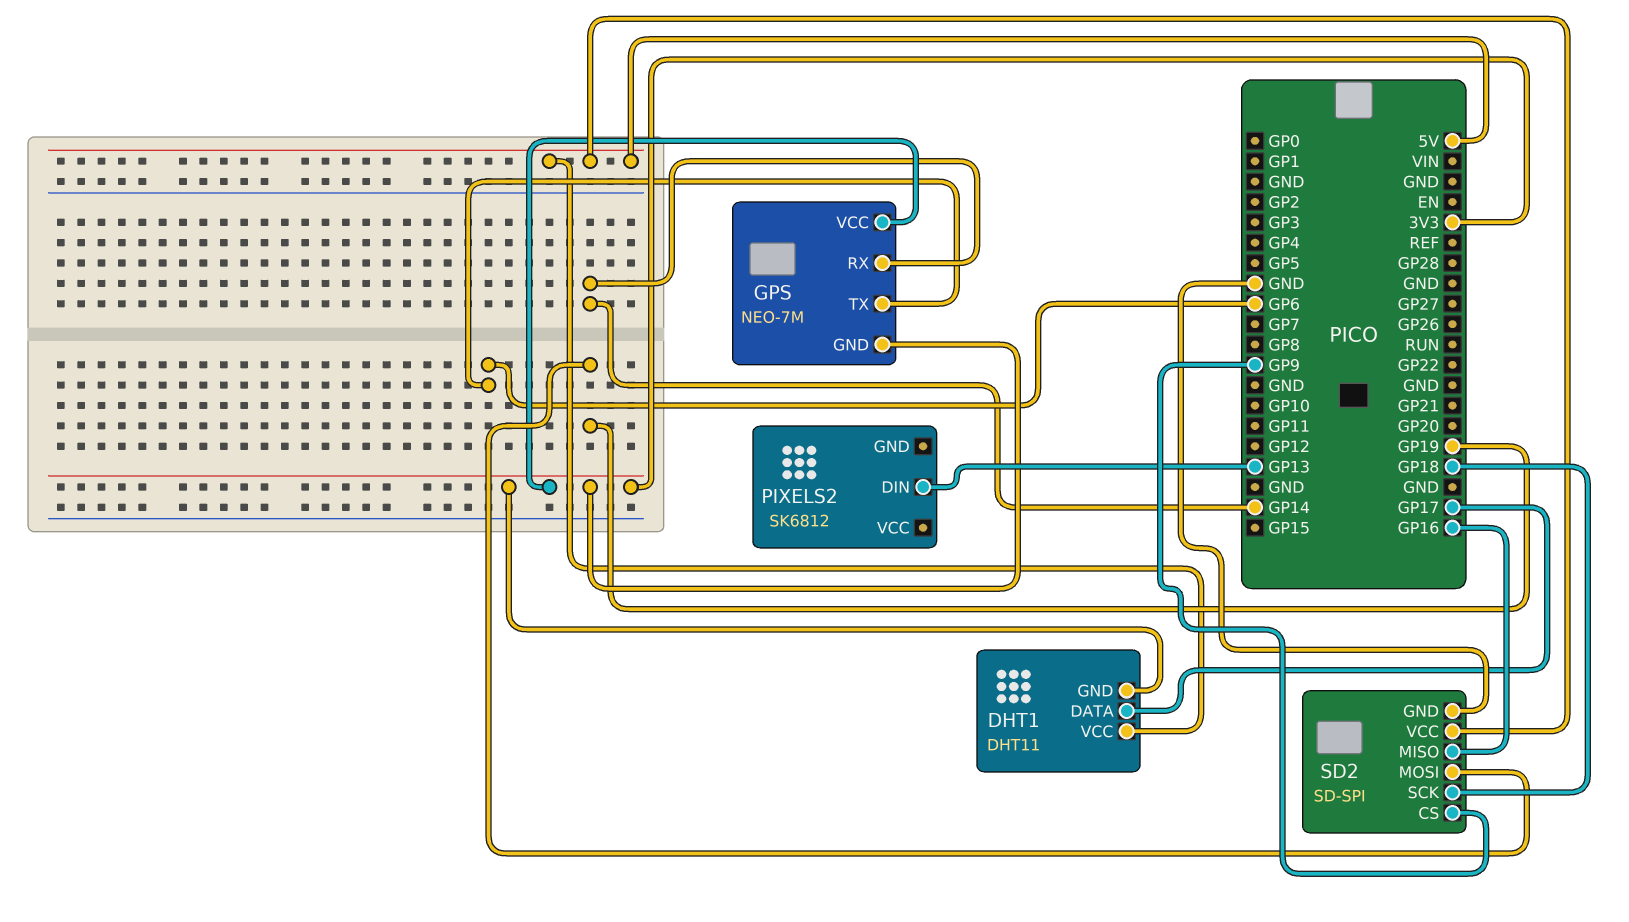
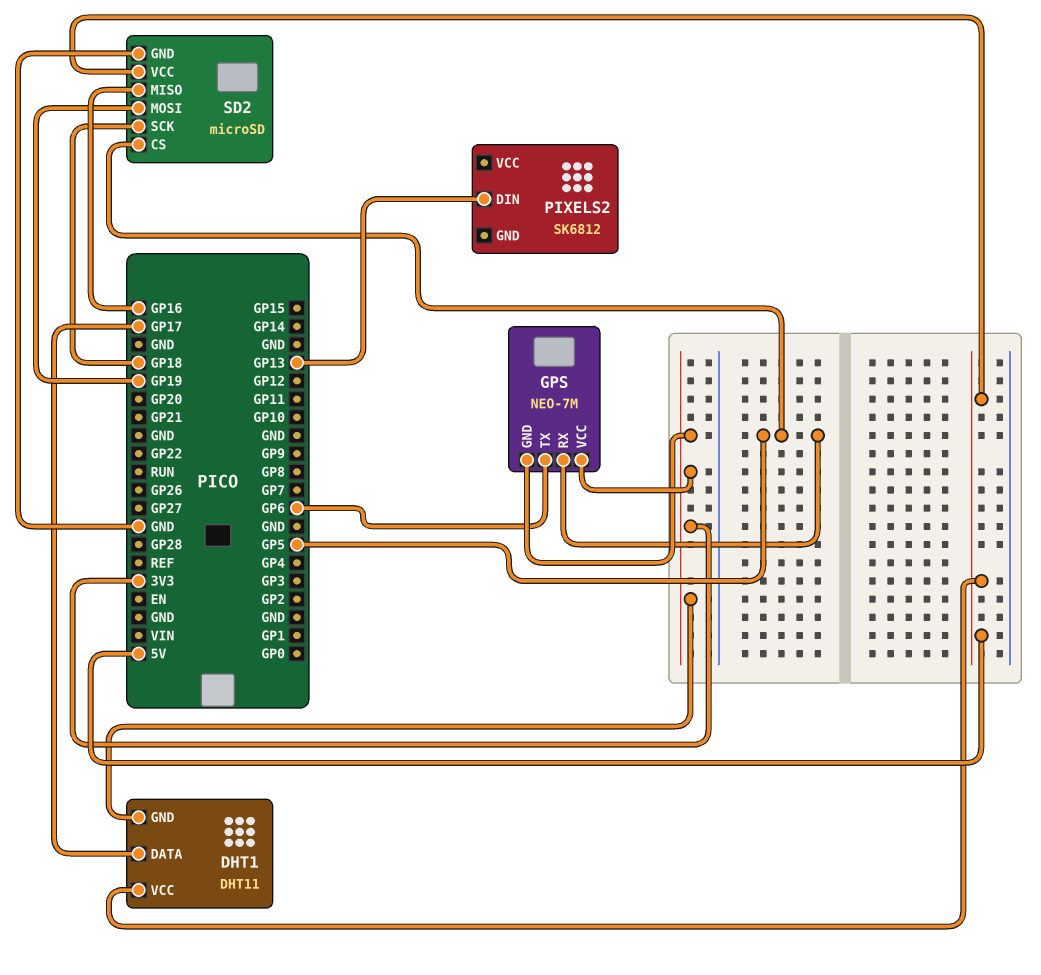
GPS pin RX: GP14 -> GP5
SD2: SD-SPI -> microSD
SD2 pin CS: GP9 -> GP5

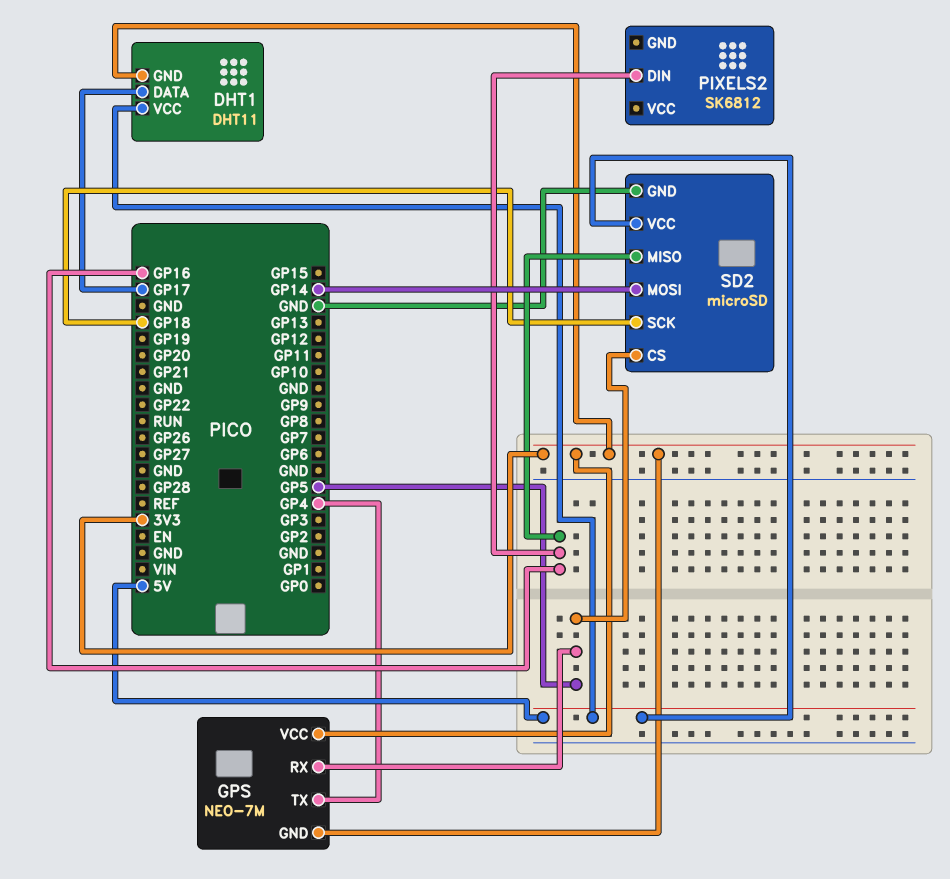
GPS pin TX: GP6 -> GP4
PIXELS2 pin DIN: GP13 -> GP16
SD2 pin MOSI: GP19 -> GP14

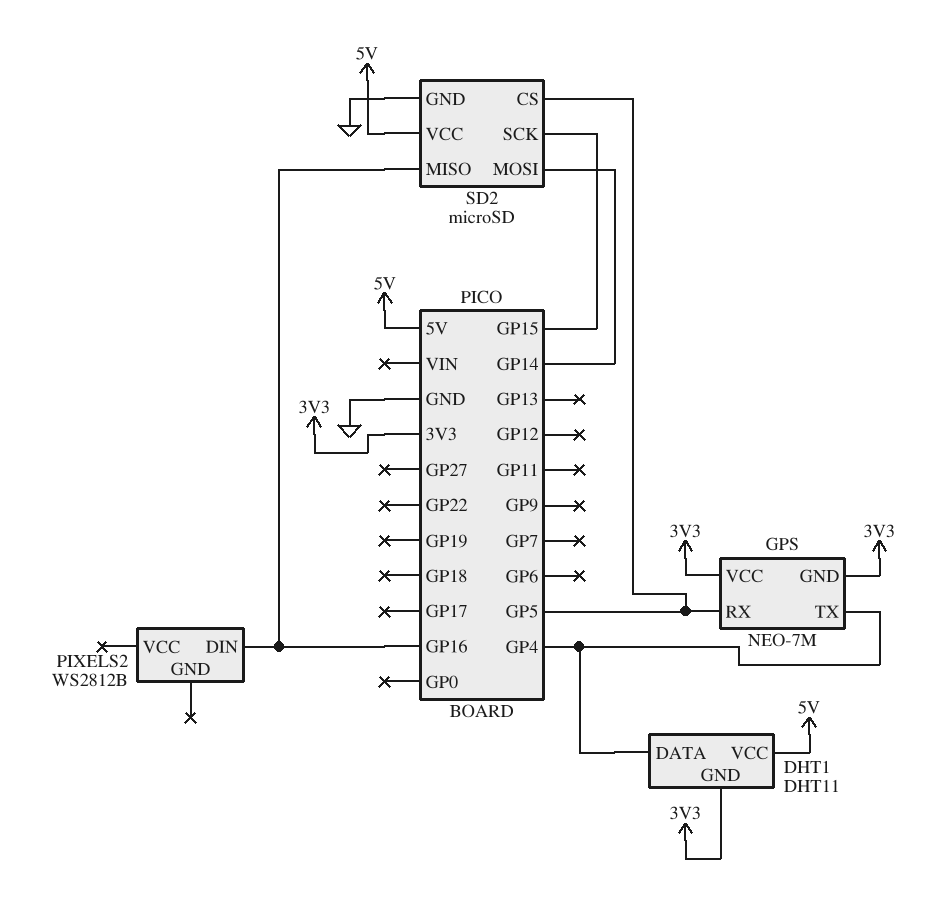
DHT1 pin DATA: GP17 -> GP4
PIXELS2: SK6812 -> WS2812B
SD2 pin SCK: GP18 -> GP15

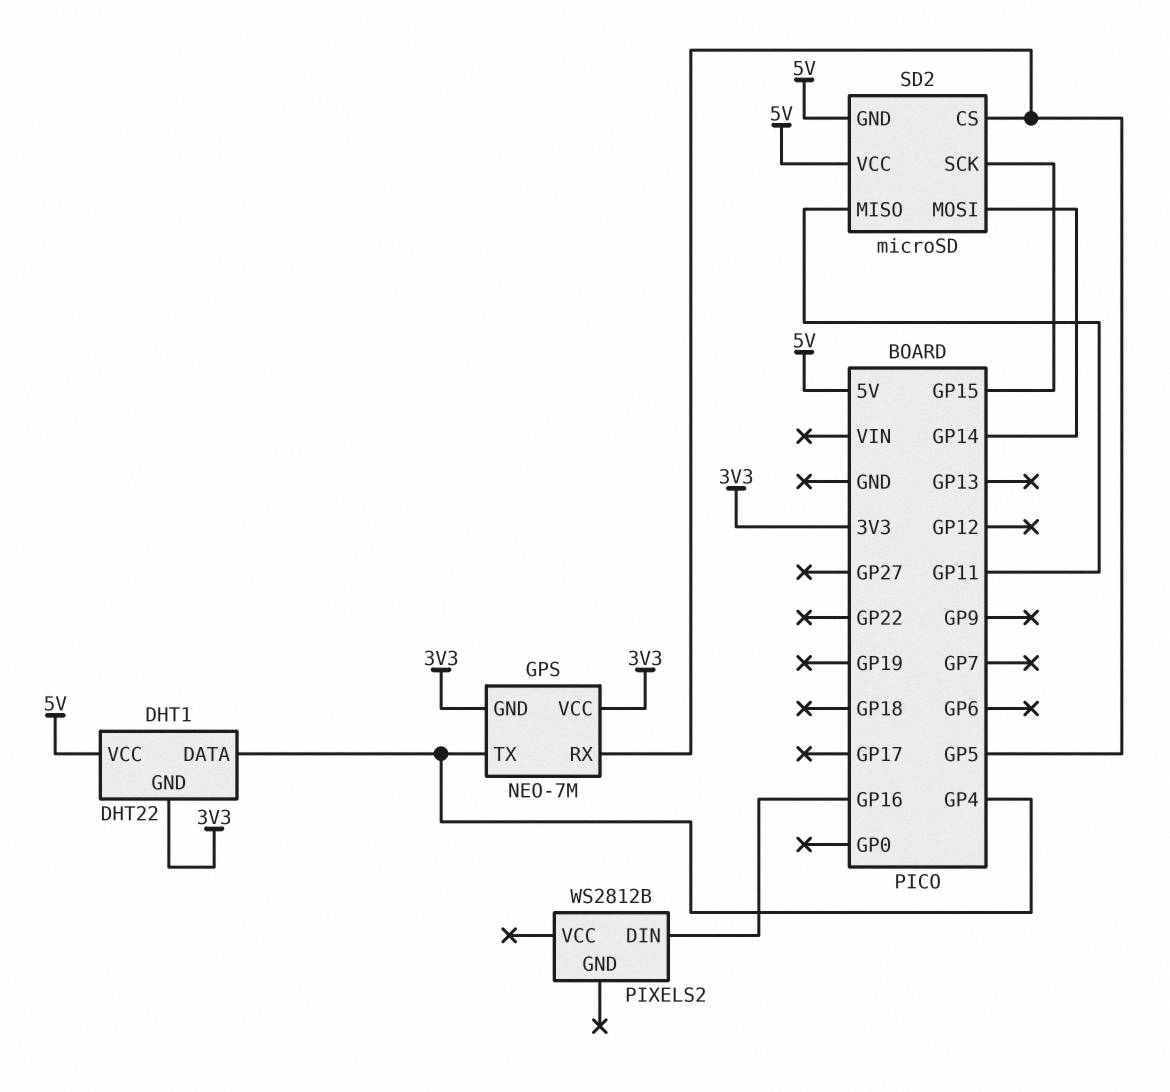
DHT1: DHT11 -> DHT22
SD2 pin GND: GND -> 5V
SD2 pin MISO: GP16 -> GP11

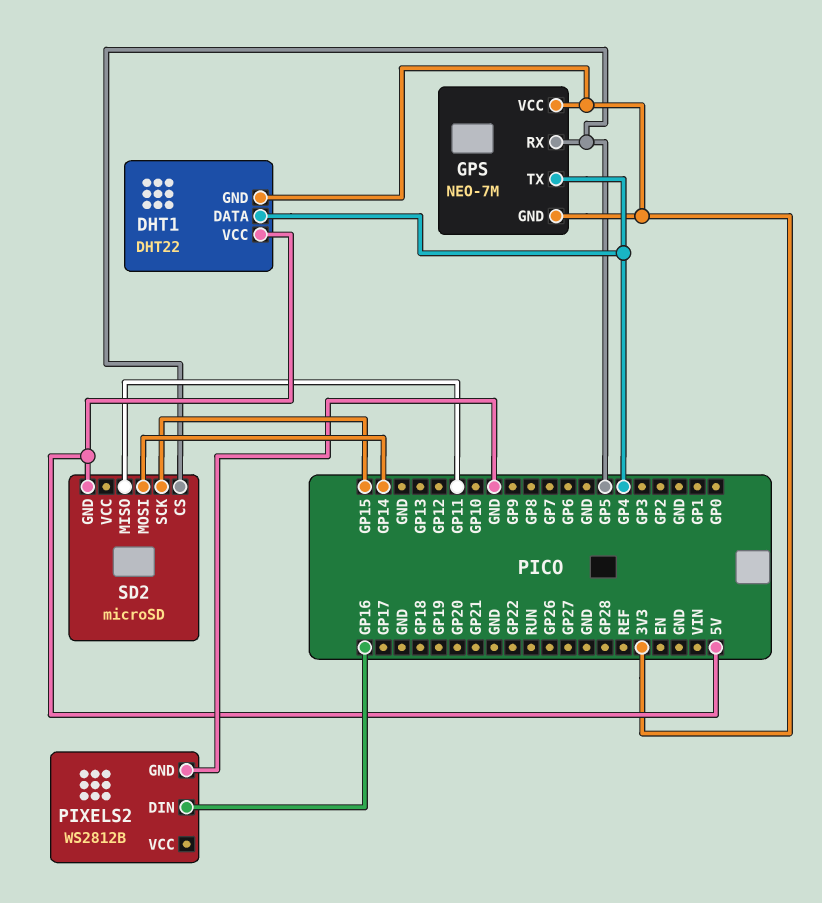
PIXELS2 pin GND: none -> GND
SD2 pin VCC: 5V -> none

